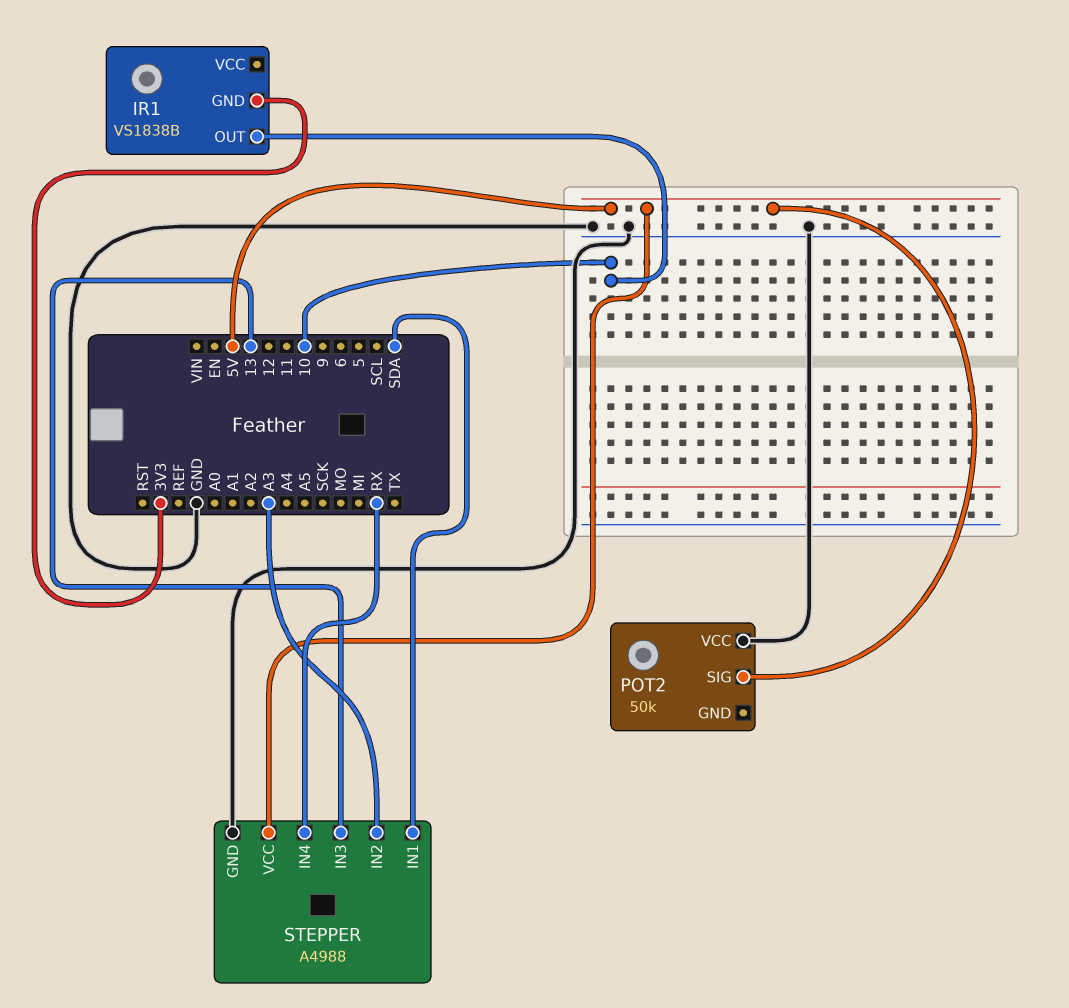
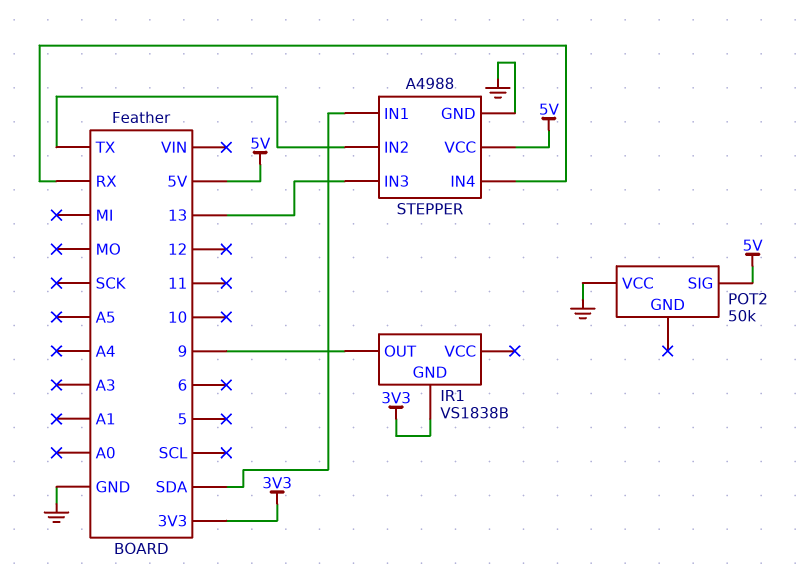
IR1 pin OUT: 10 -> 9
STEPPER pin IN2: A3 -> TX

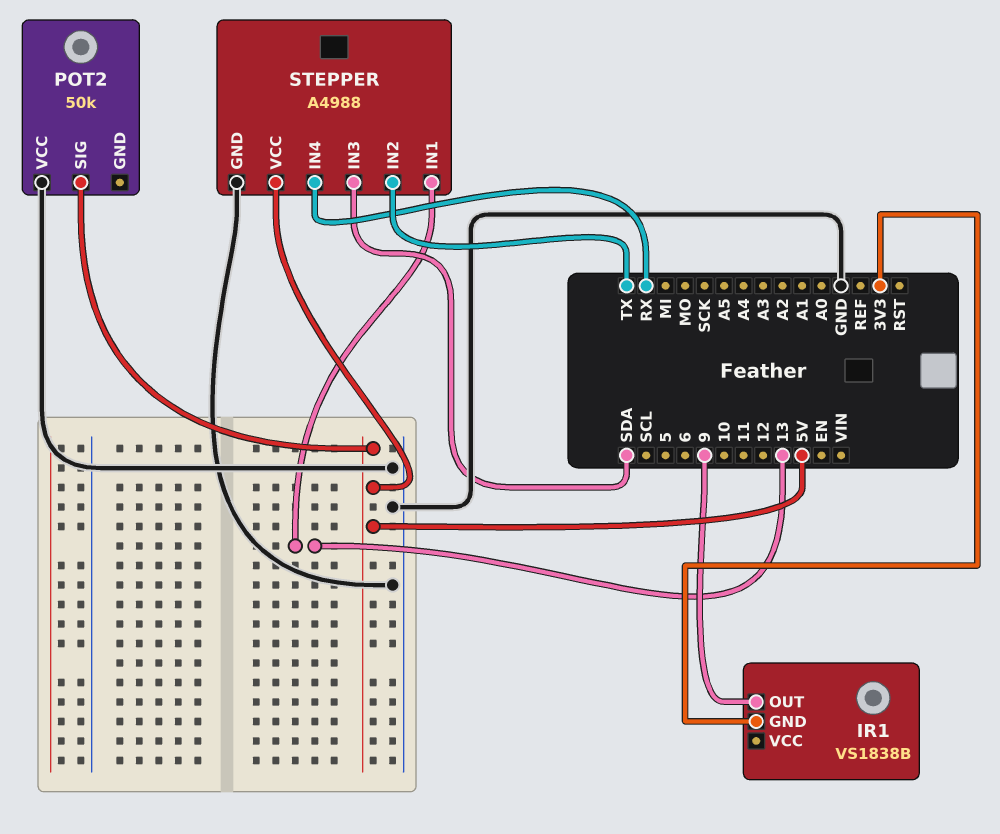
STEPPER pin IN1: SDA -> 13
STEPPER pin IN3: 13 -> SDA

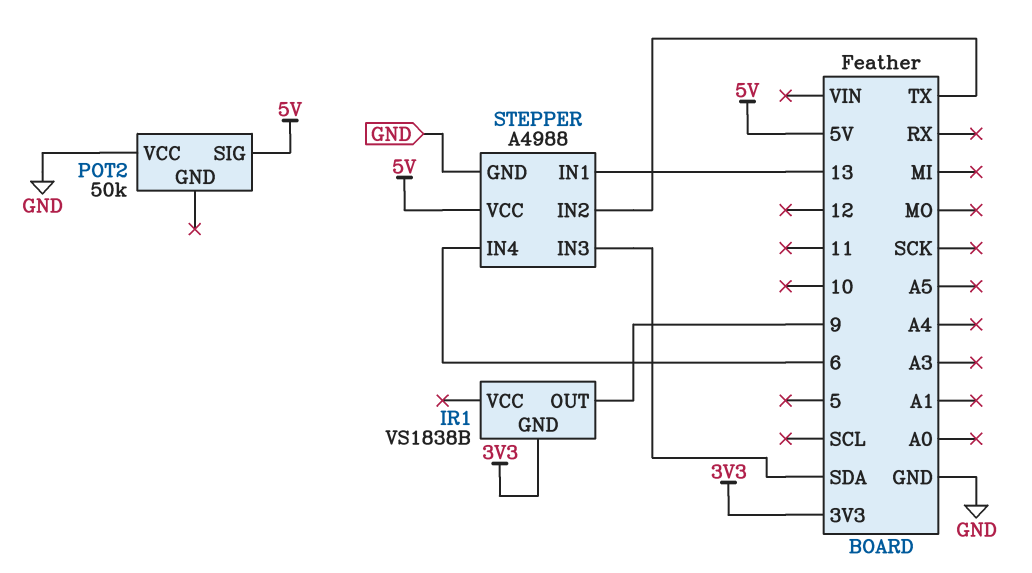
STEPPER pin IN4: RX -> 6

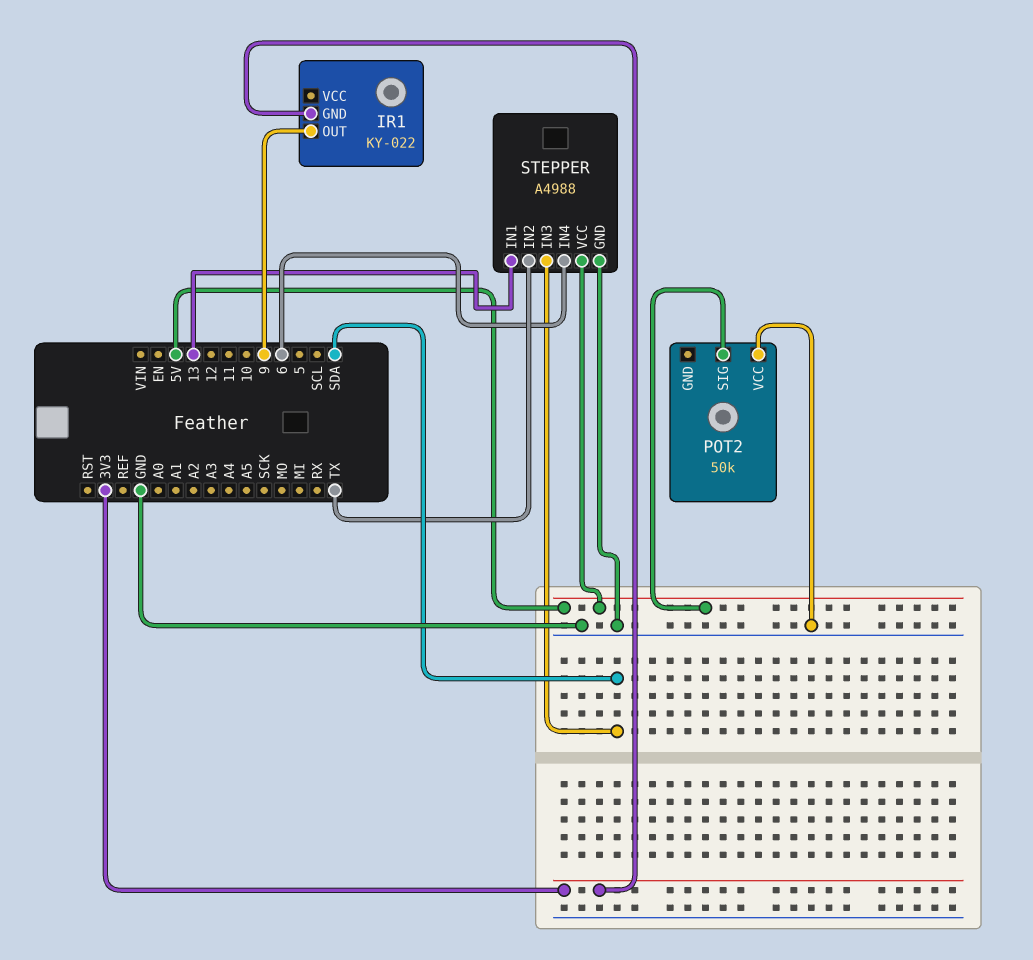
IR1: VS1838B -> KY-022

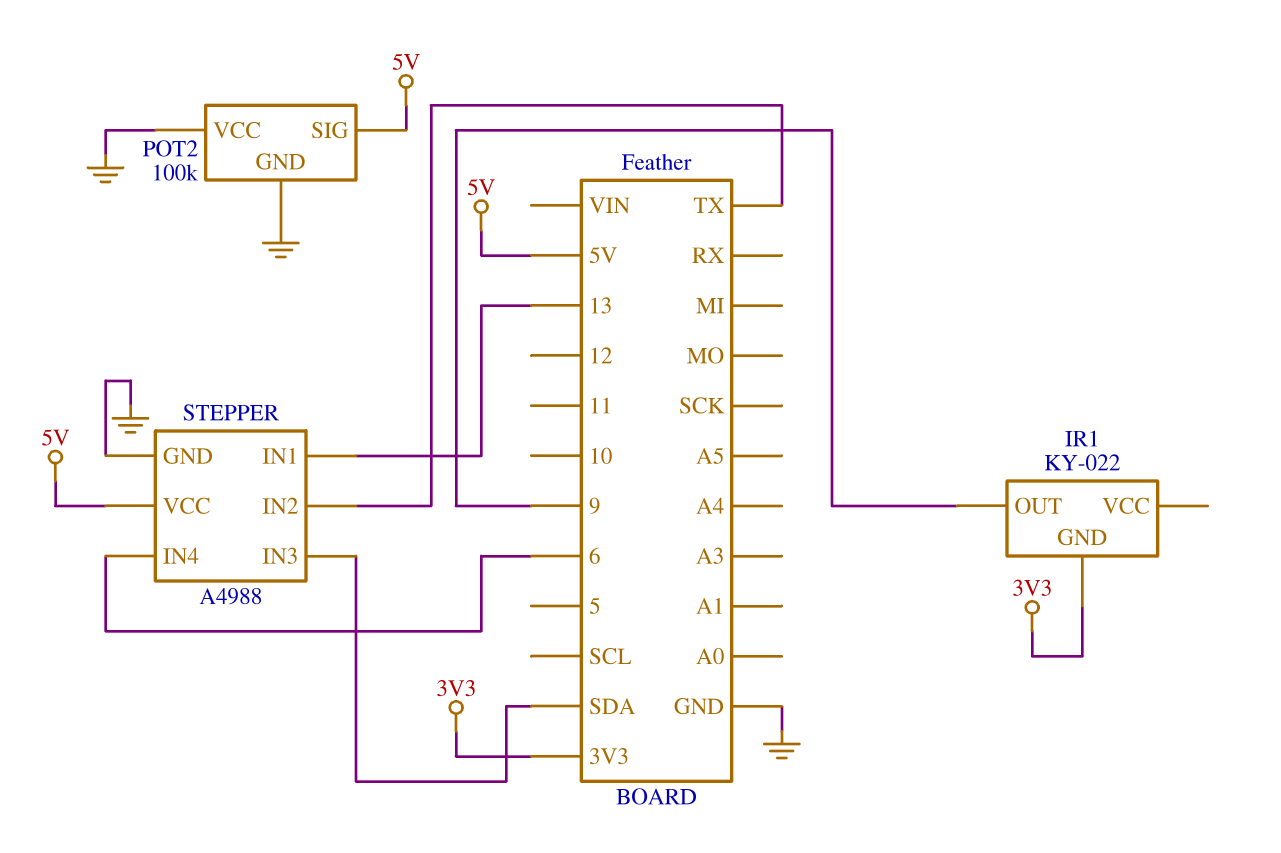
POT2: 50k -> 100k
POT2 pin GND: none -> GND

